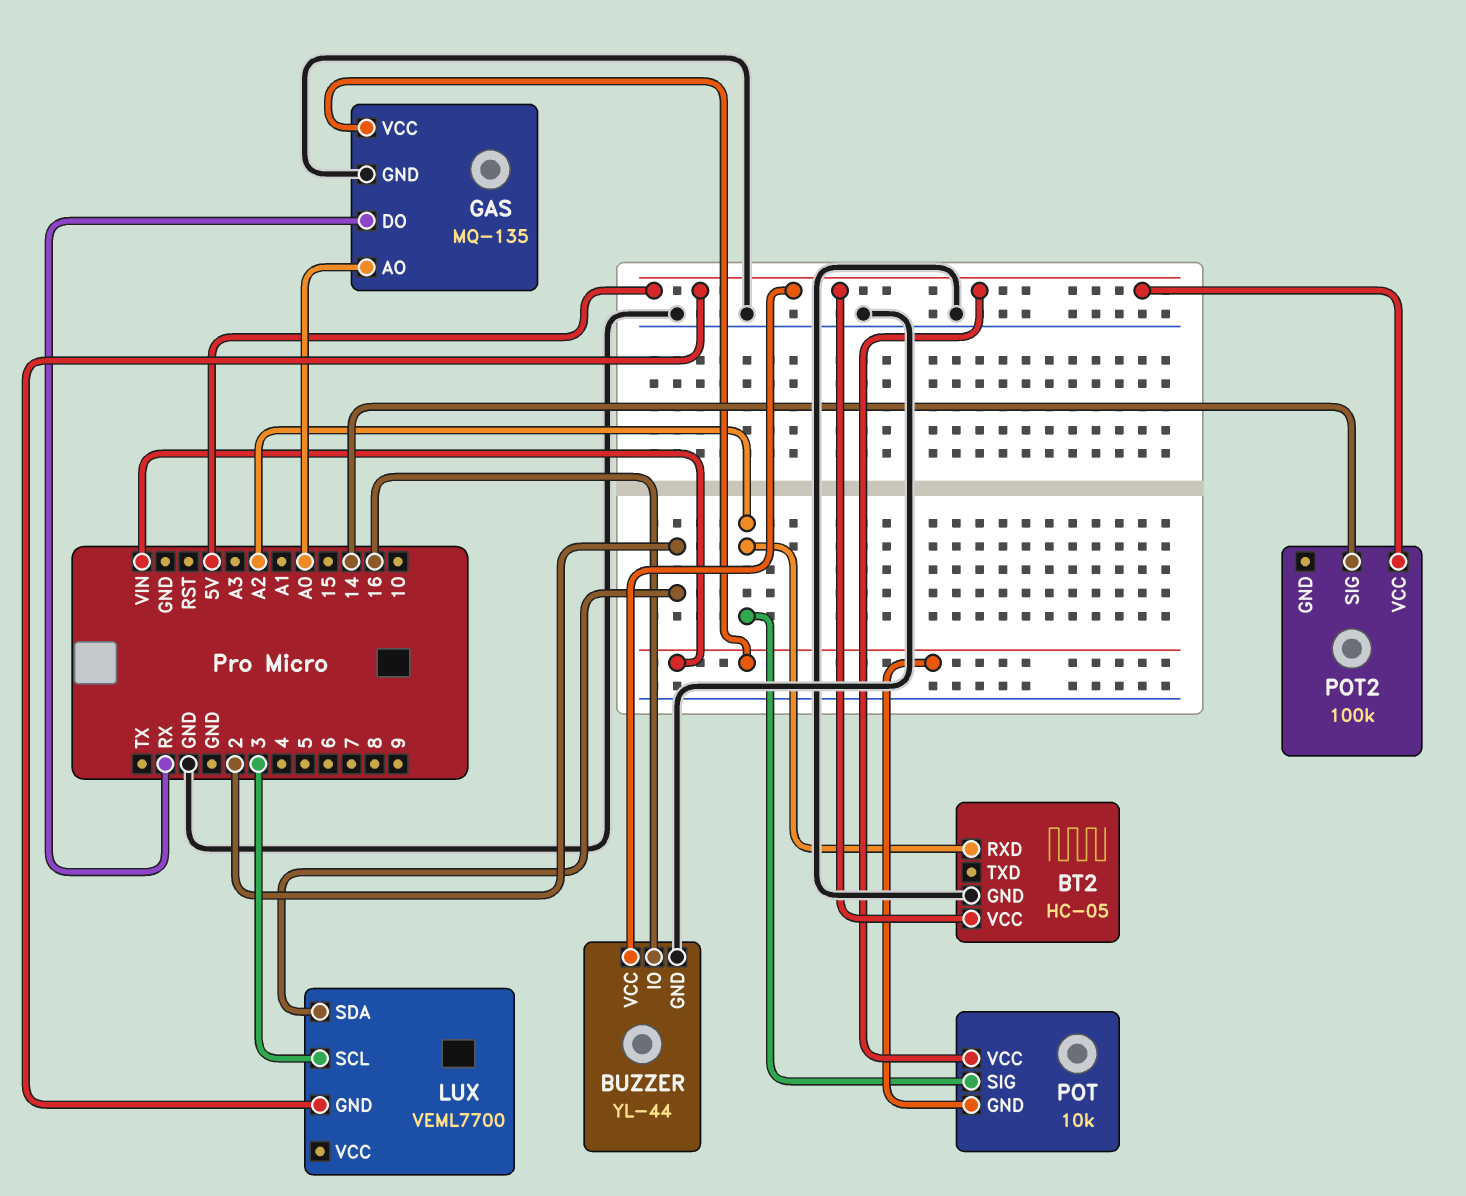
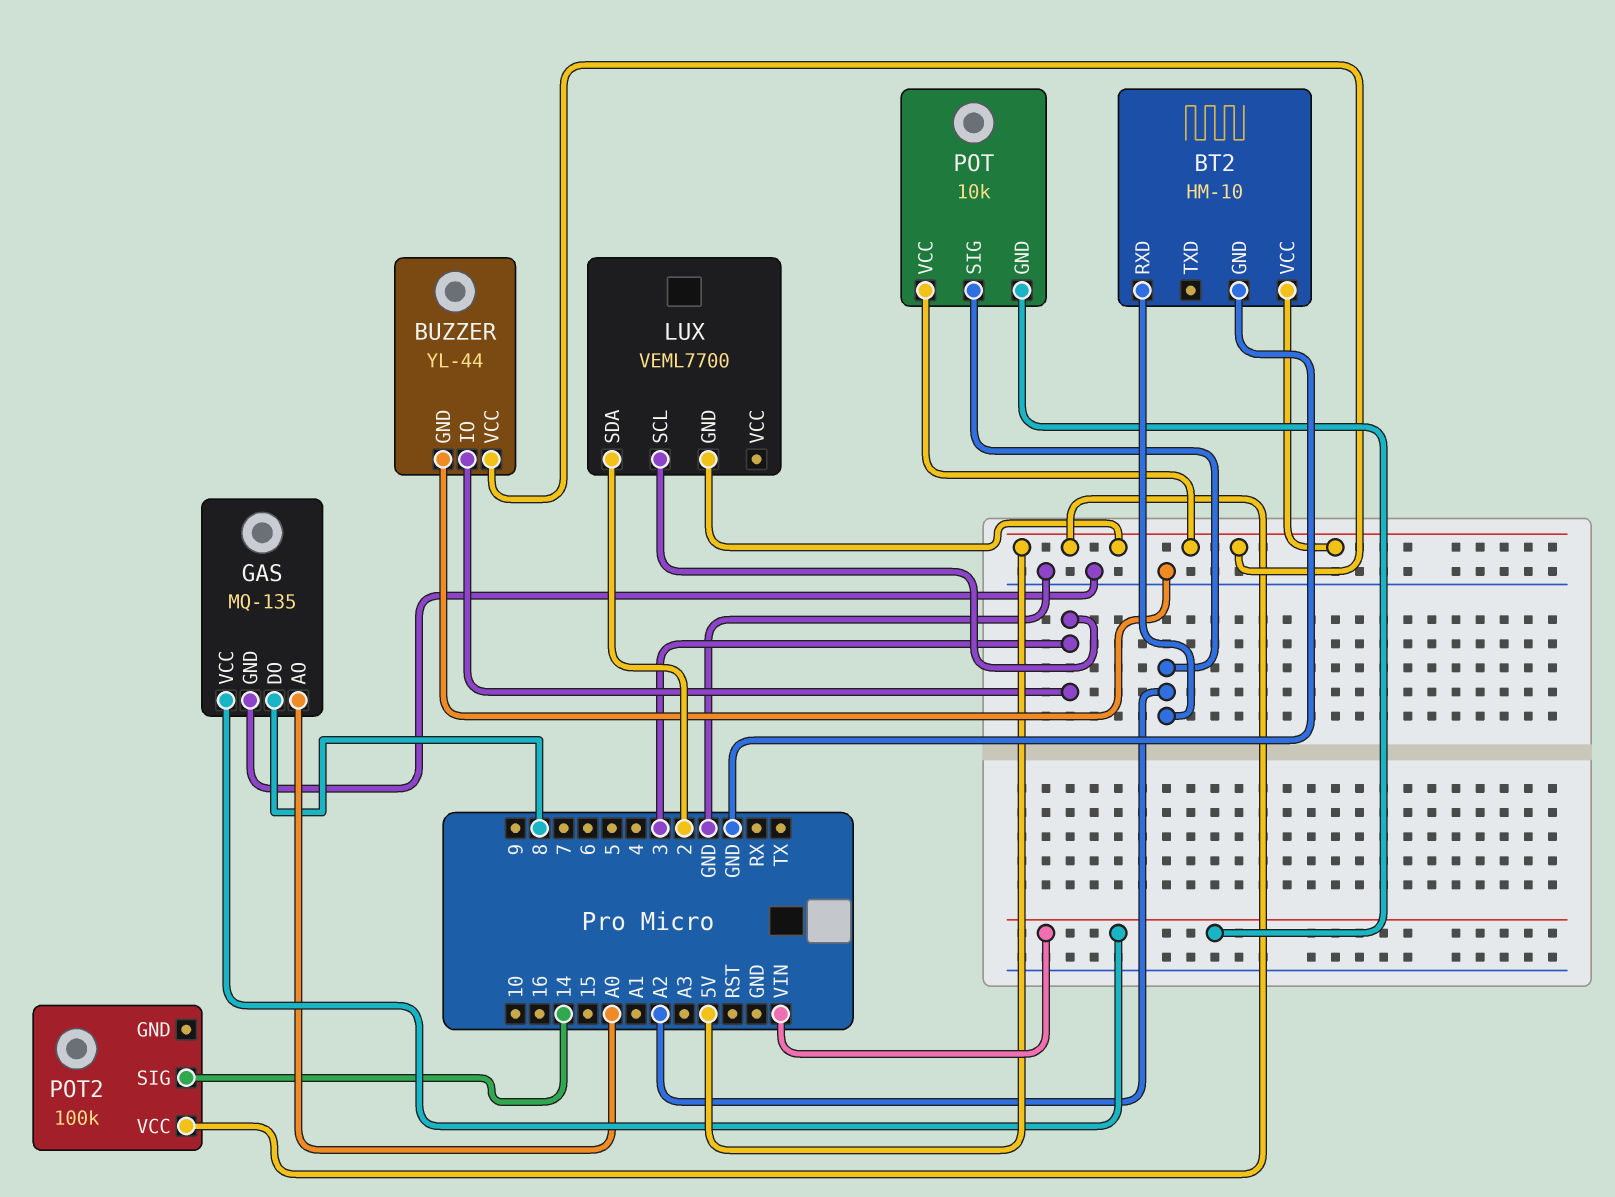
BT2: HC-05 -> HM-10
BUZZER pin IO: 16 -> 3
GAS pin DO: RX -> 8

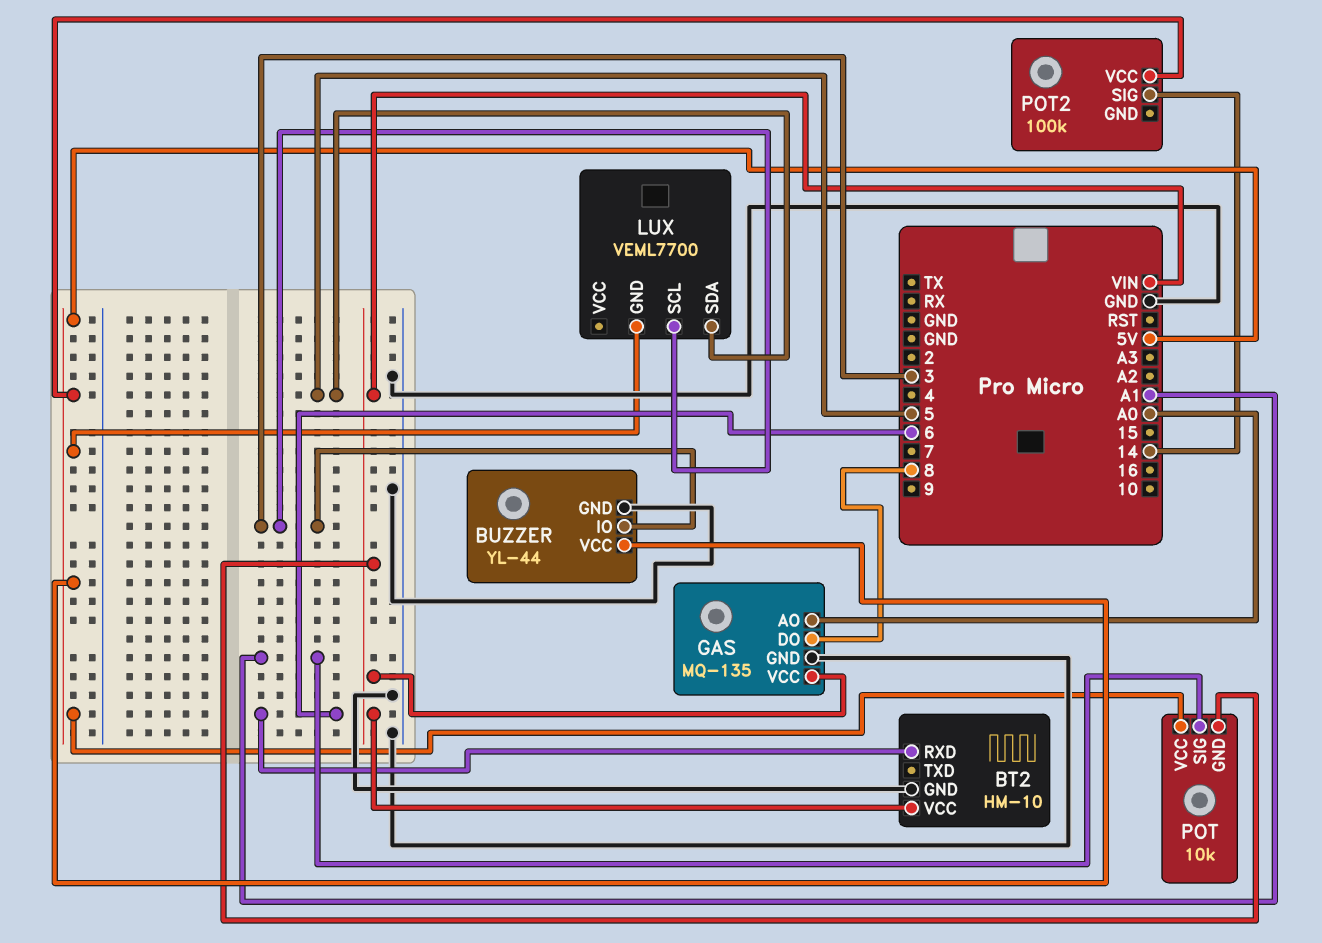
BT2 pin RXD: A2 -> 6
BT2 pin VCC: 5V -> VIN
LUX pin SDA: 2 -> 5
POT pin SIG: A2 -> A1

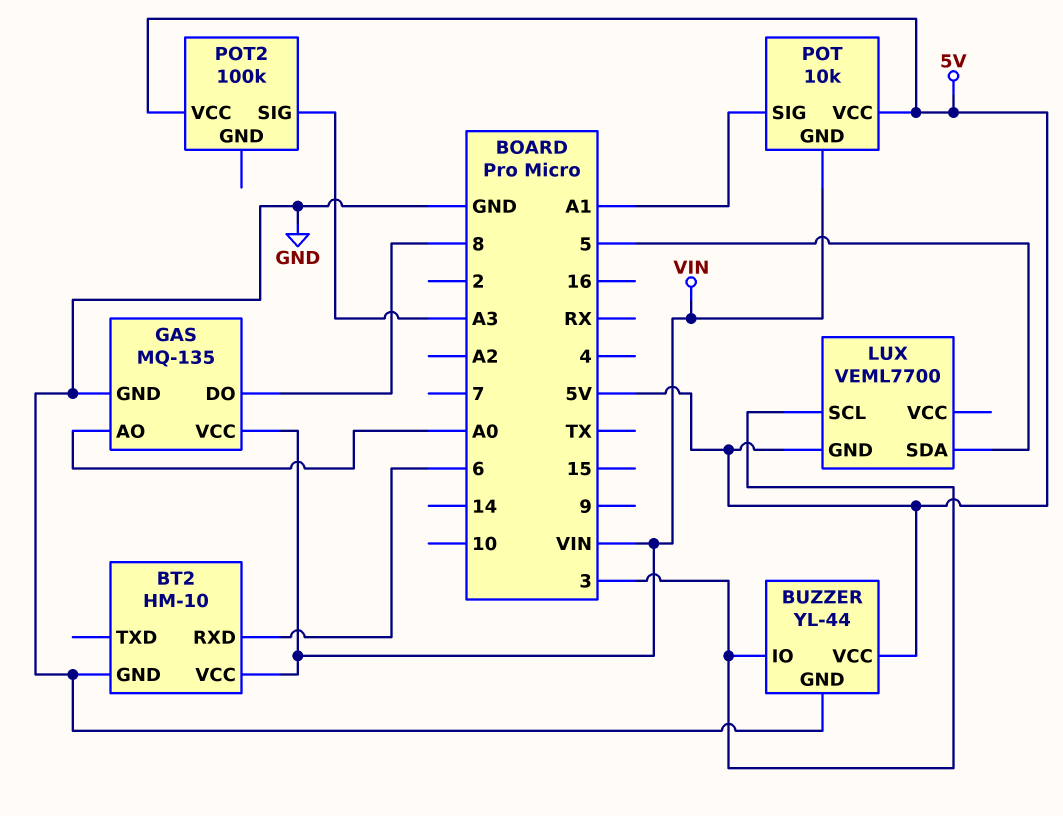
POT2 pin SIG: 14 -> A3

